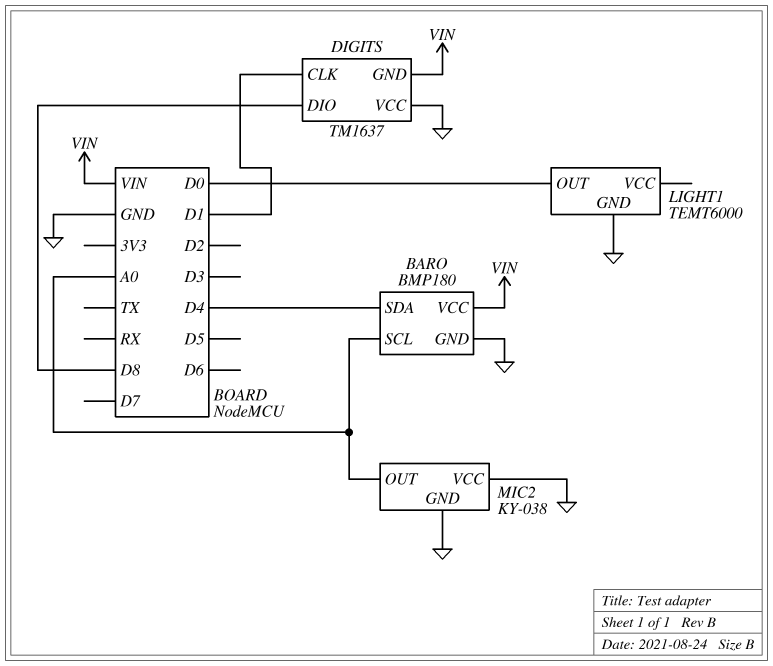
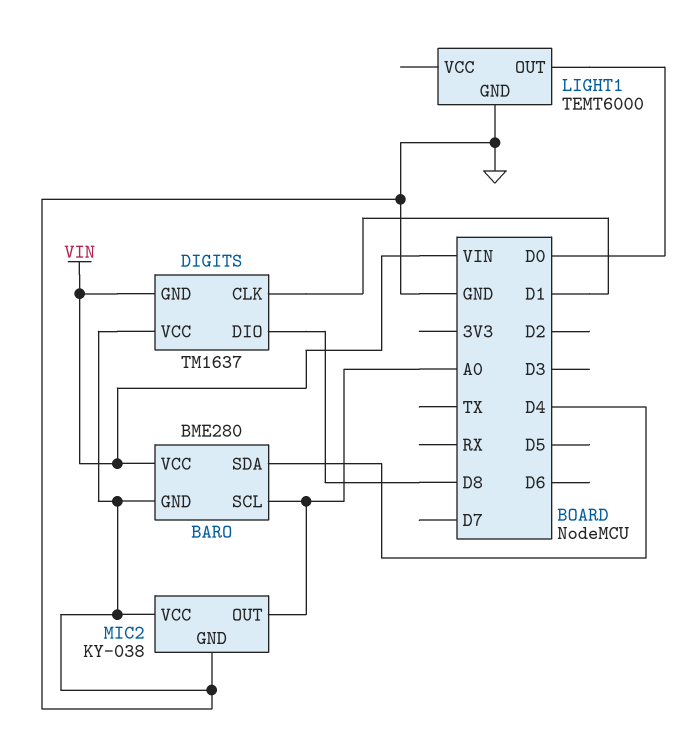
BARO: BMP180 -> BME280

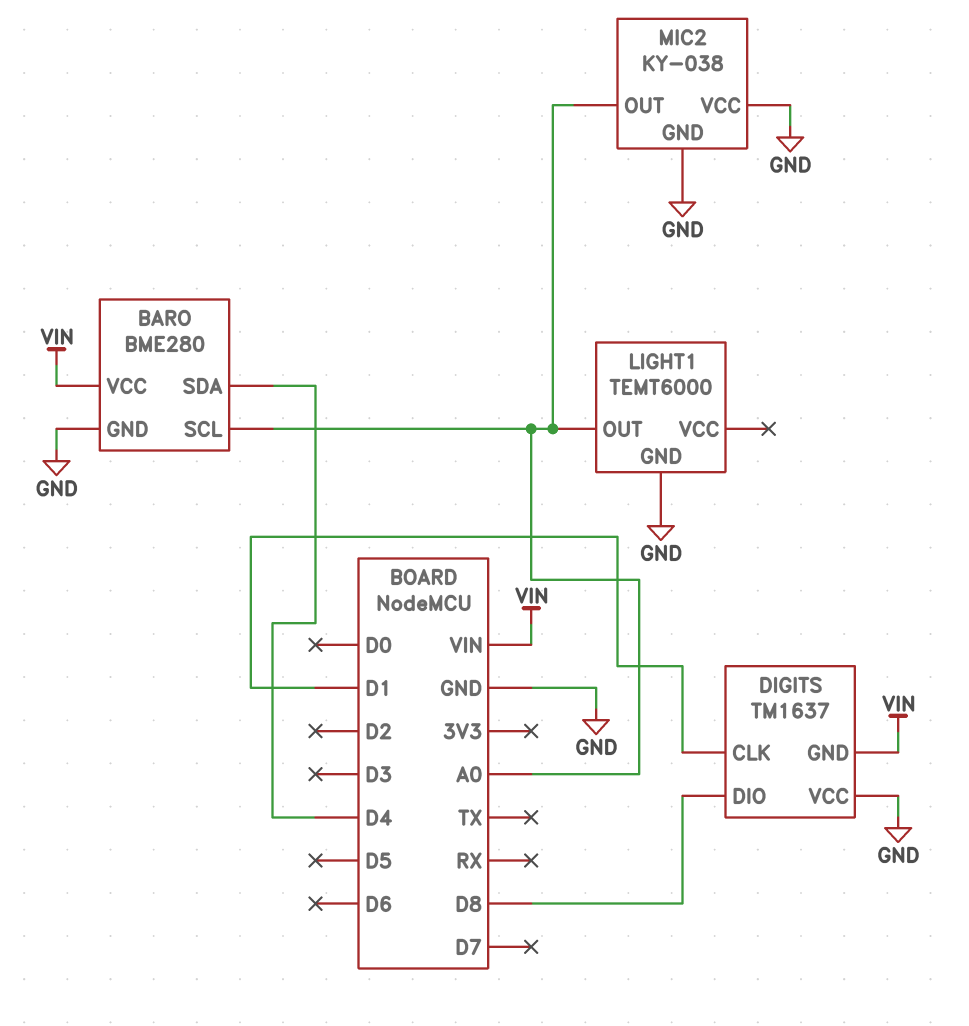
LIGHT1 pin OUT: D0 -> A0

